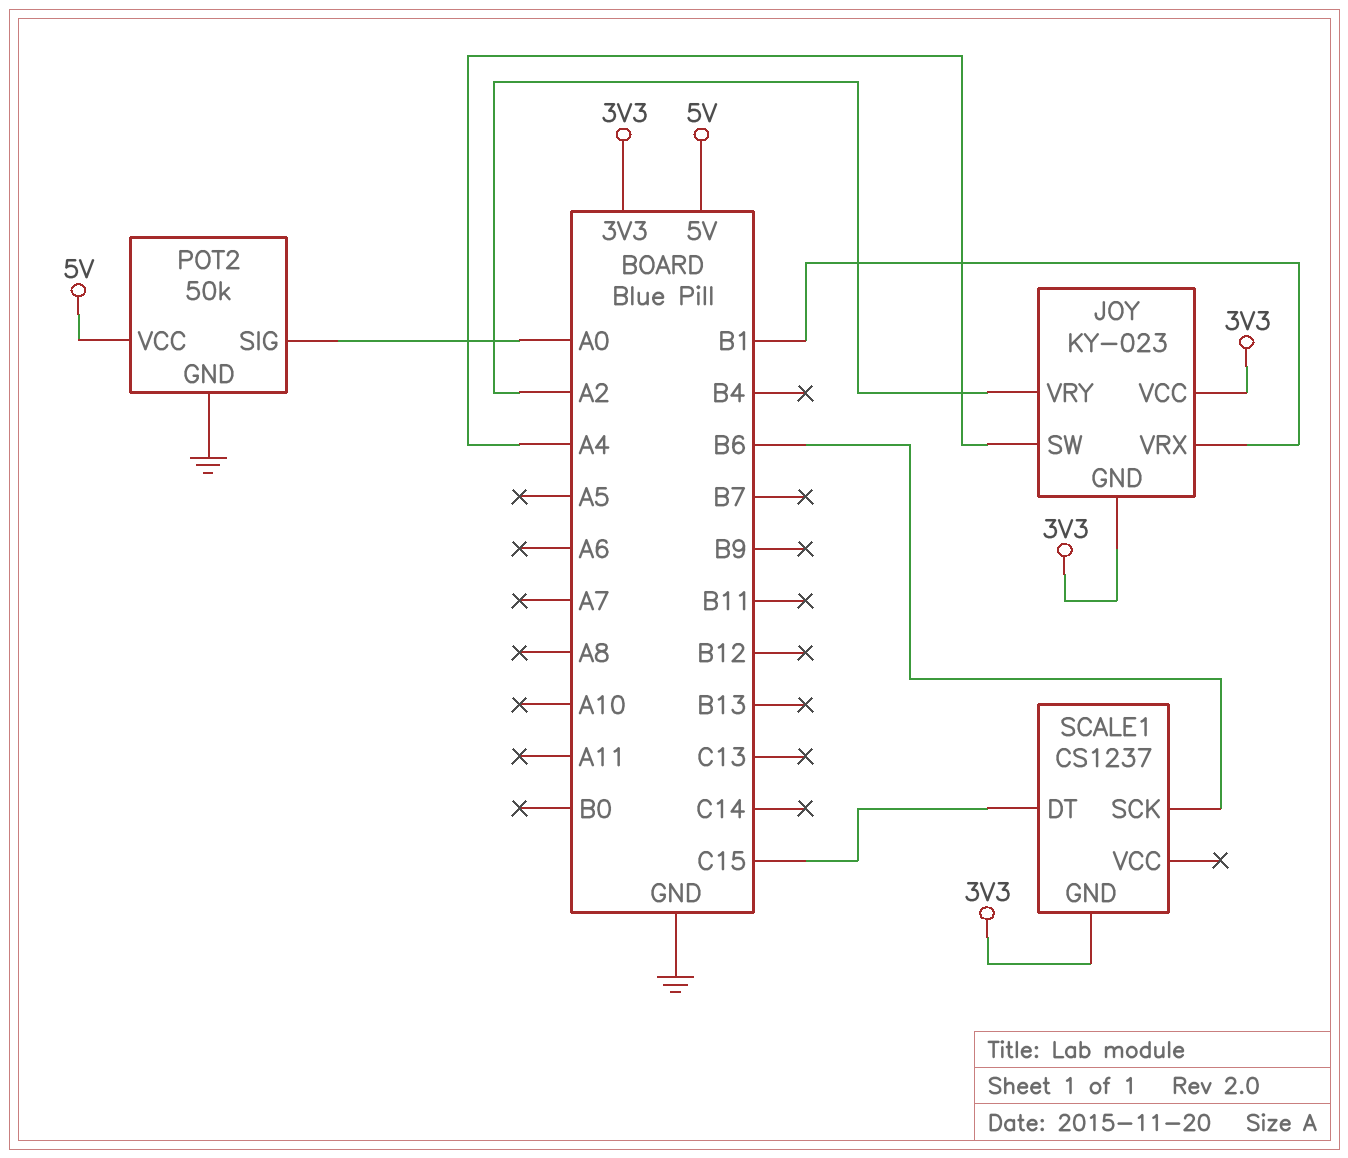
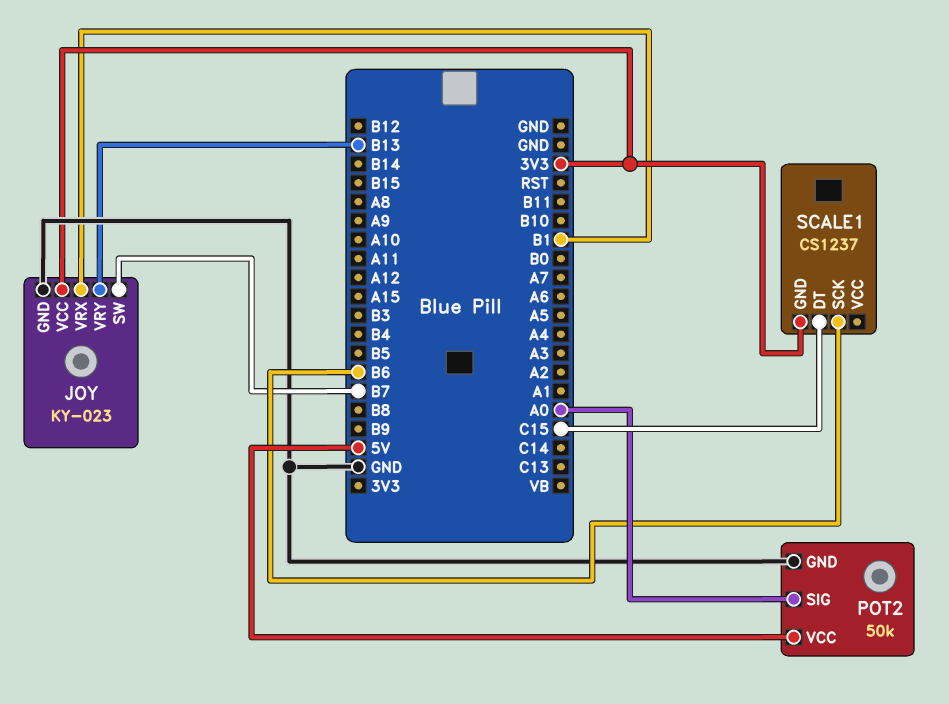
JOY pin GND: 3V3 -> GND
JOY pin SW: A4 -> B7
JOY pin VRY: A2 -> B13

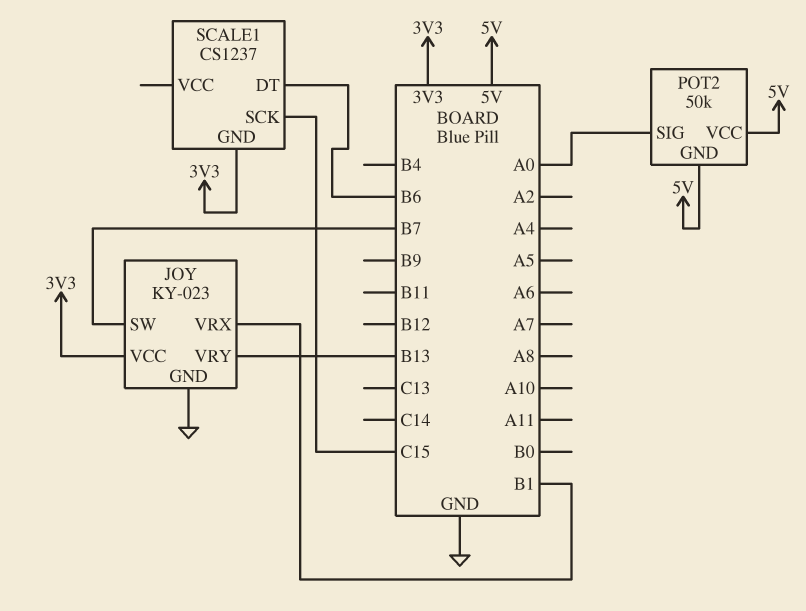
POT2 pin GND: GND -> 5V
SCALE1 pin DT: C15 -> B6
SCALE1 pin SCK: B6 -> C15

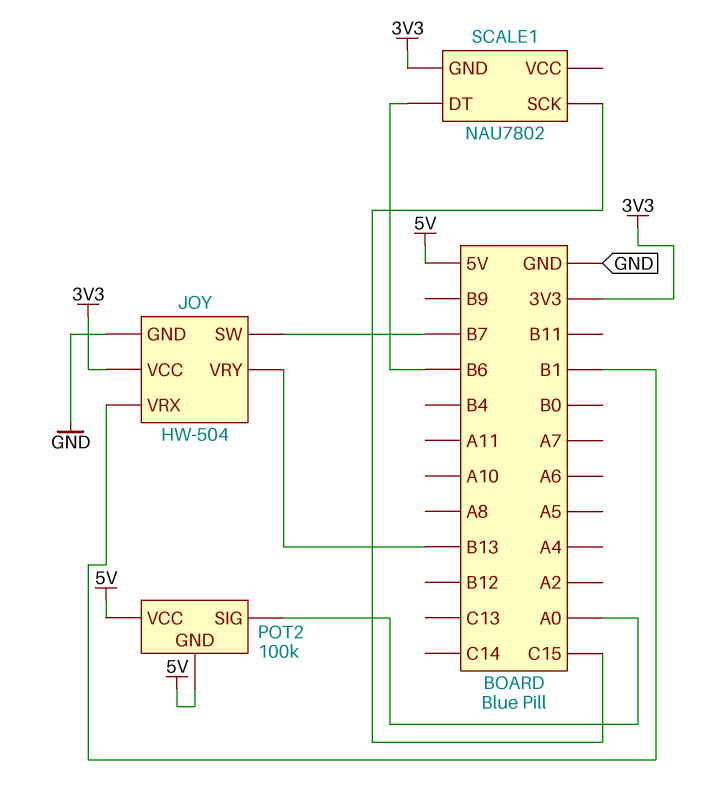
JOY: KY-023 -> HW-504
POT2: 50k -> 100k
SCALE1: CS1237 -> NAU7802

